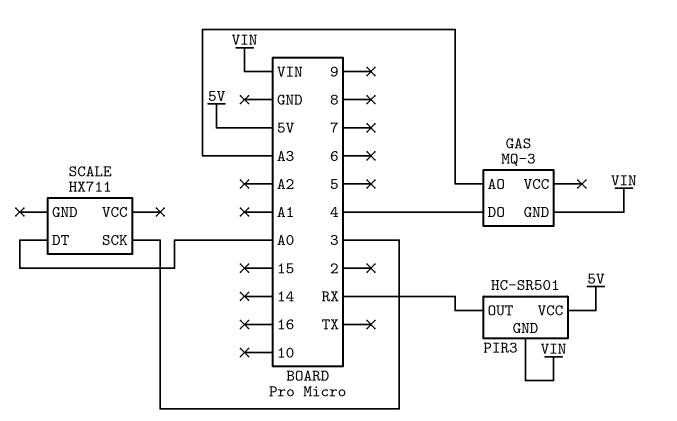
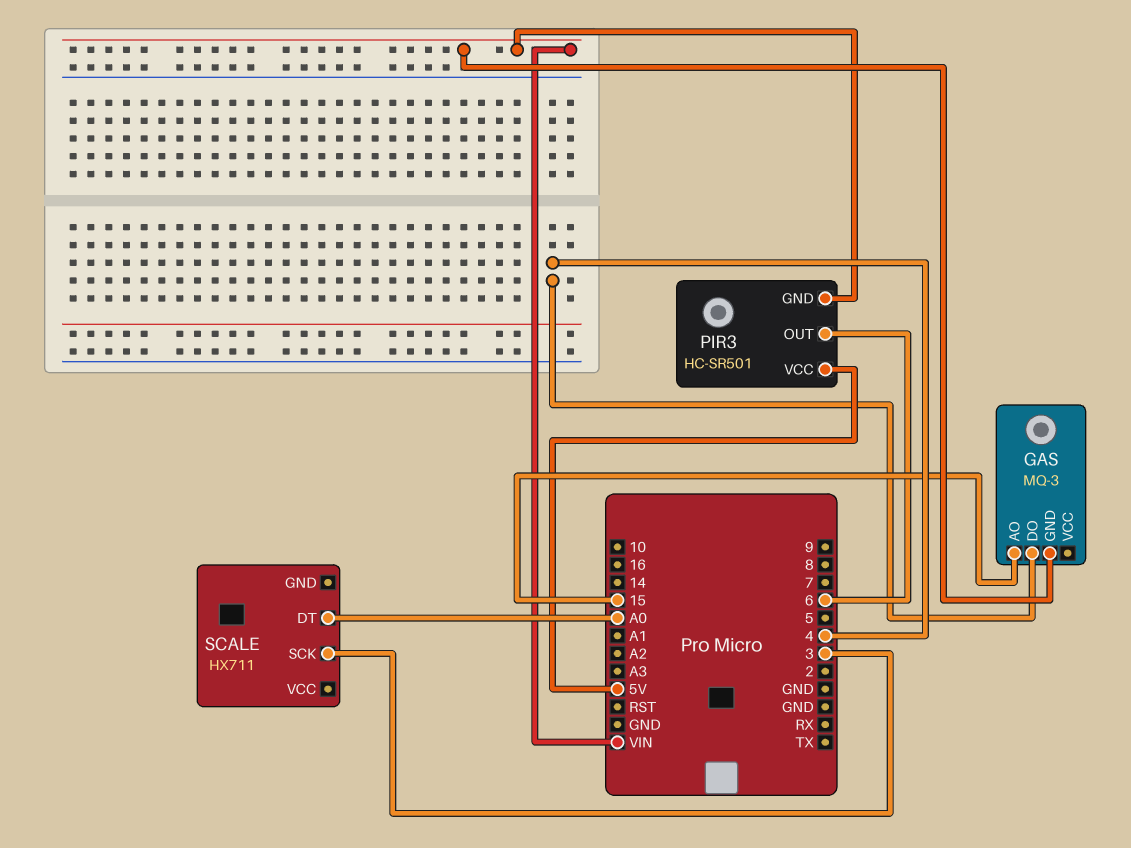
GAS pin AO: A3 -> 15
PIR3 pin OUT: RX -> 6

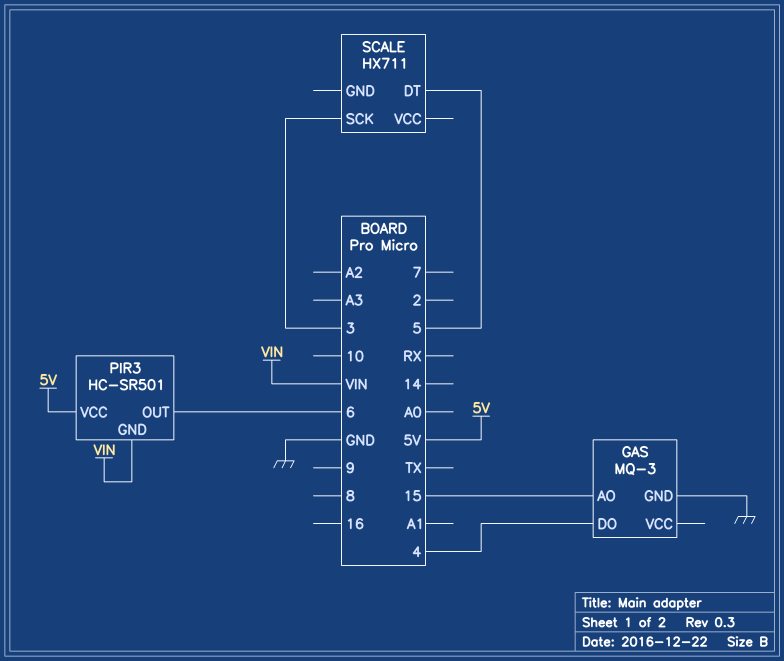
GAS pin GND: VIN -> GND
SCALE pin DT: A0 -> 5

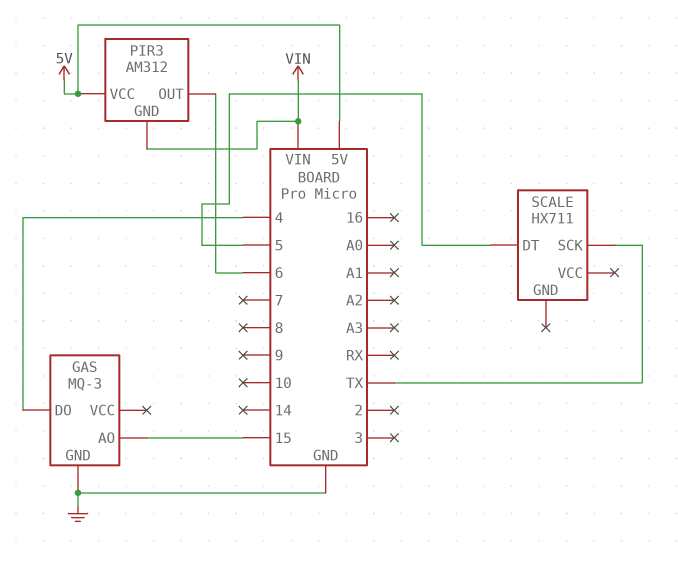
PIR3: HC-SR501 -> AM312
SCALE pin SCK: 3 -> TX

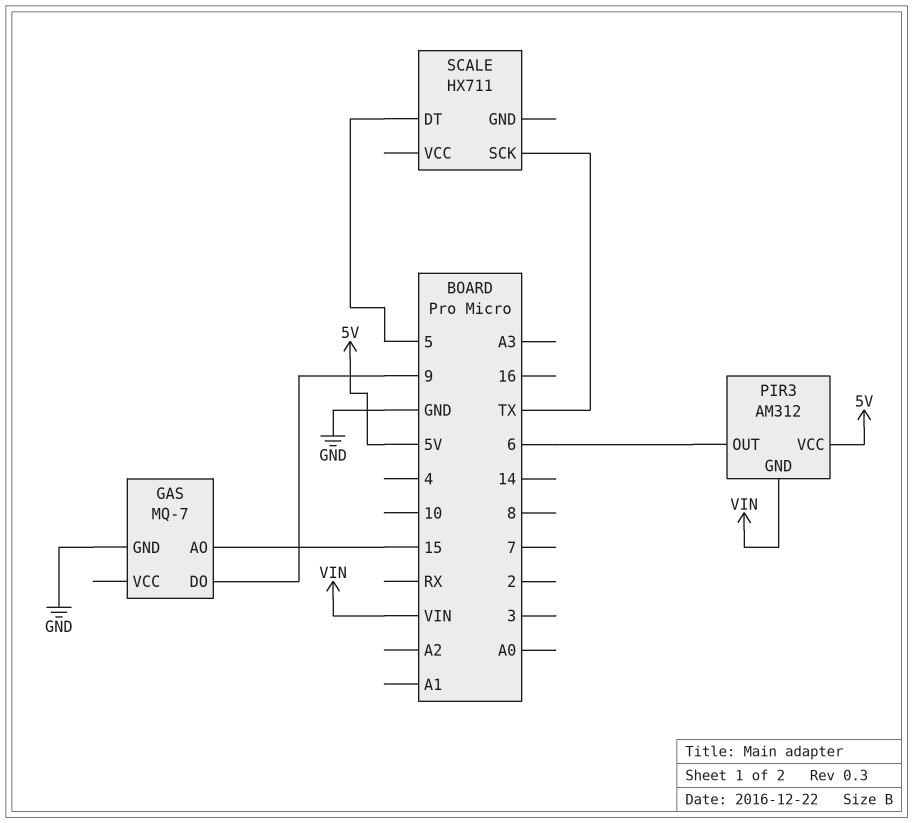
GAS: MQ-3 -> MQ-7
GAS pin DO: 4 -> 9

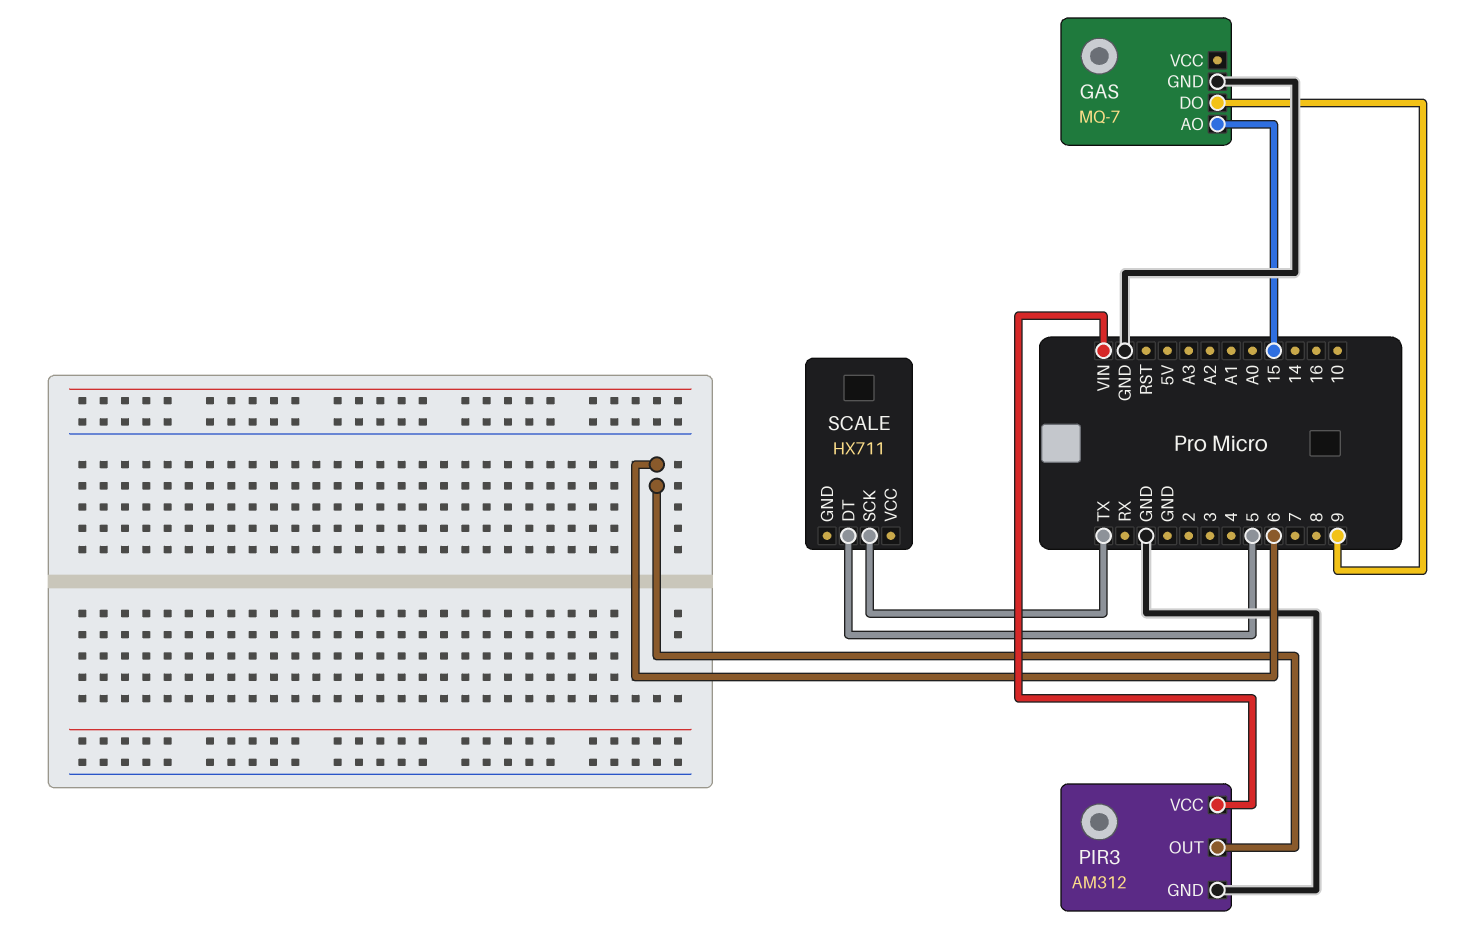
PIR3 pin GND: VIN -> GND
PIR3 pin VCC: 5V -> VIN

